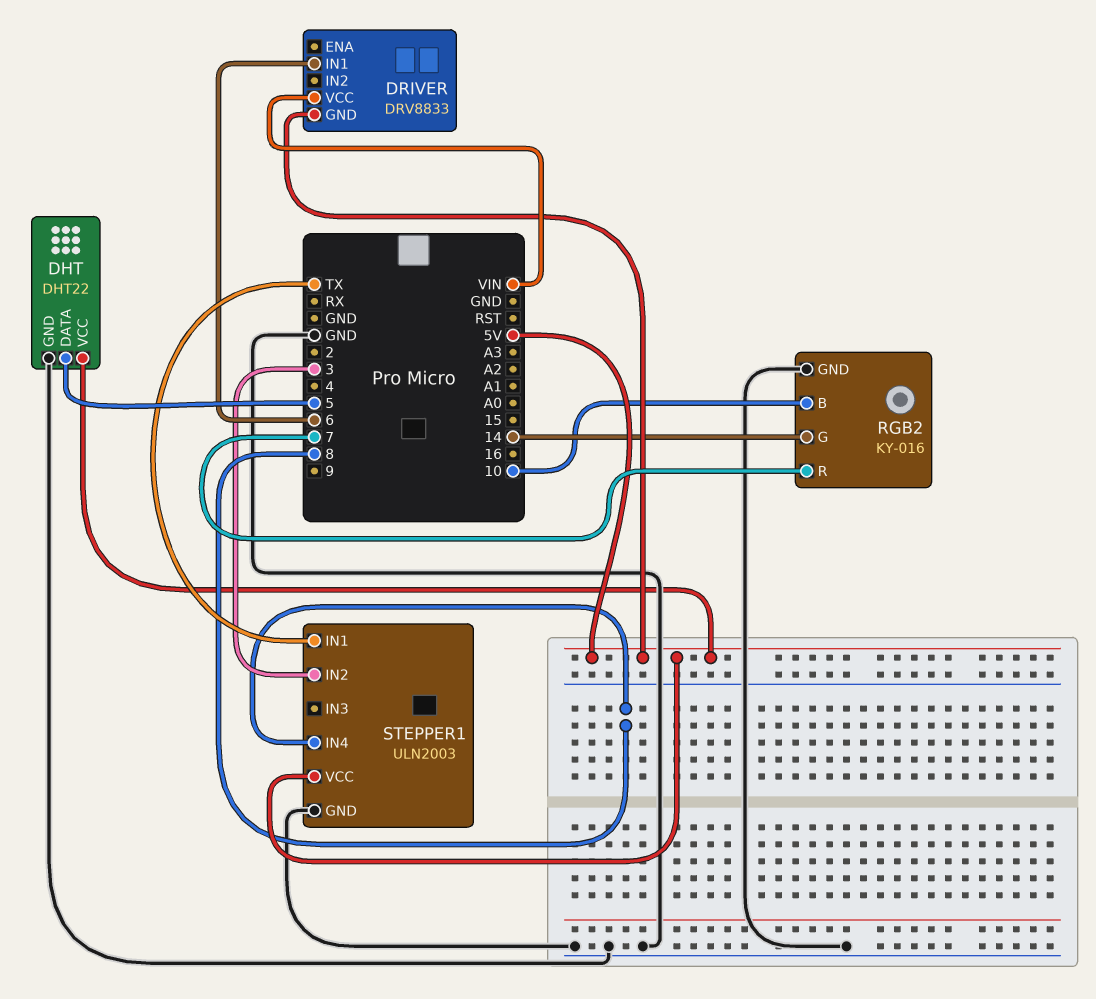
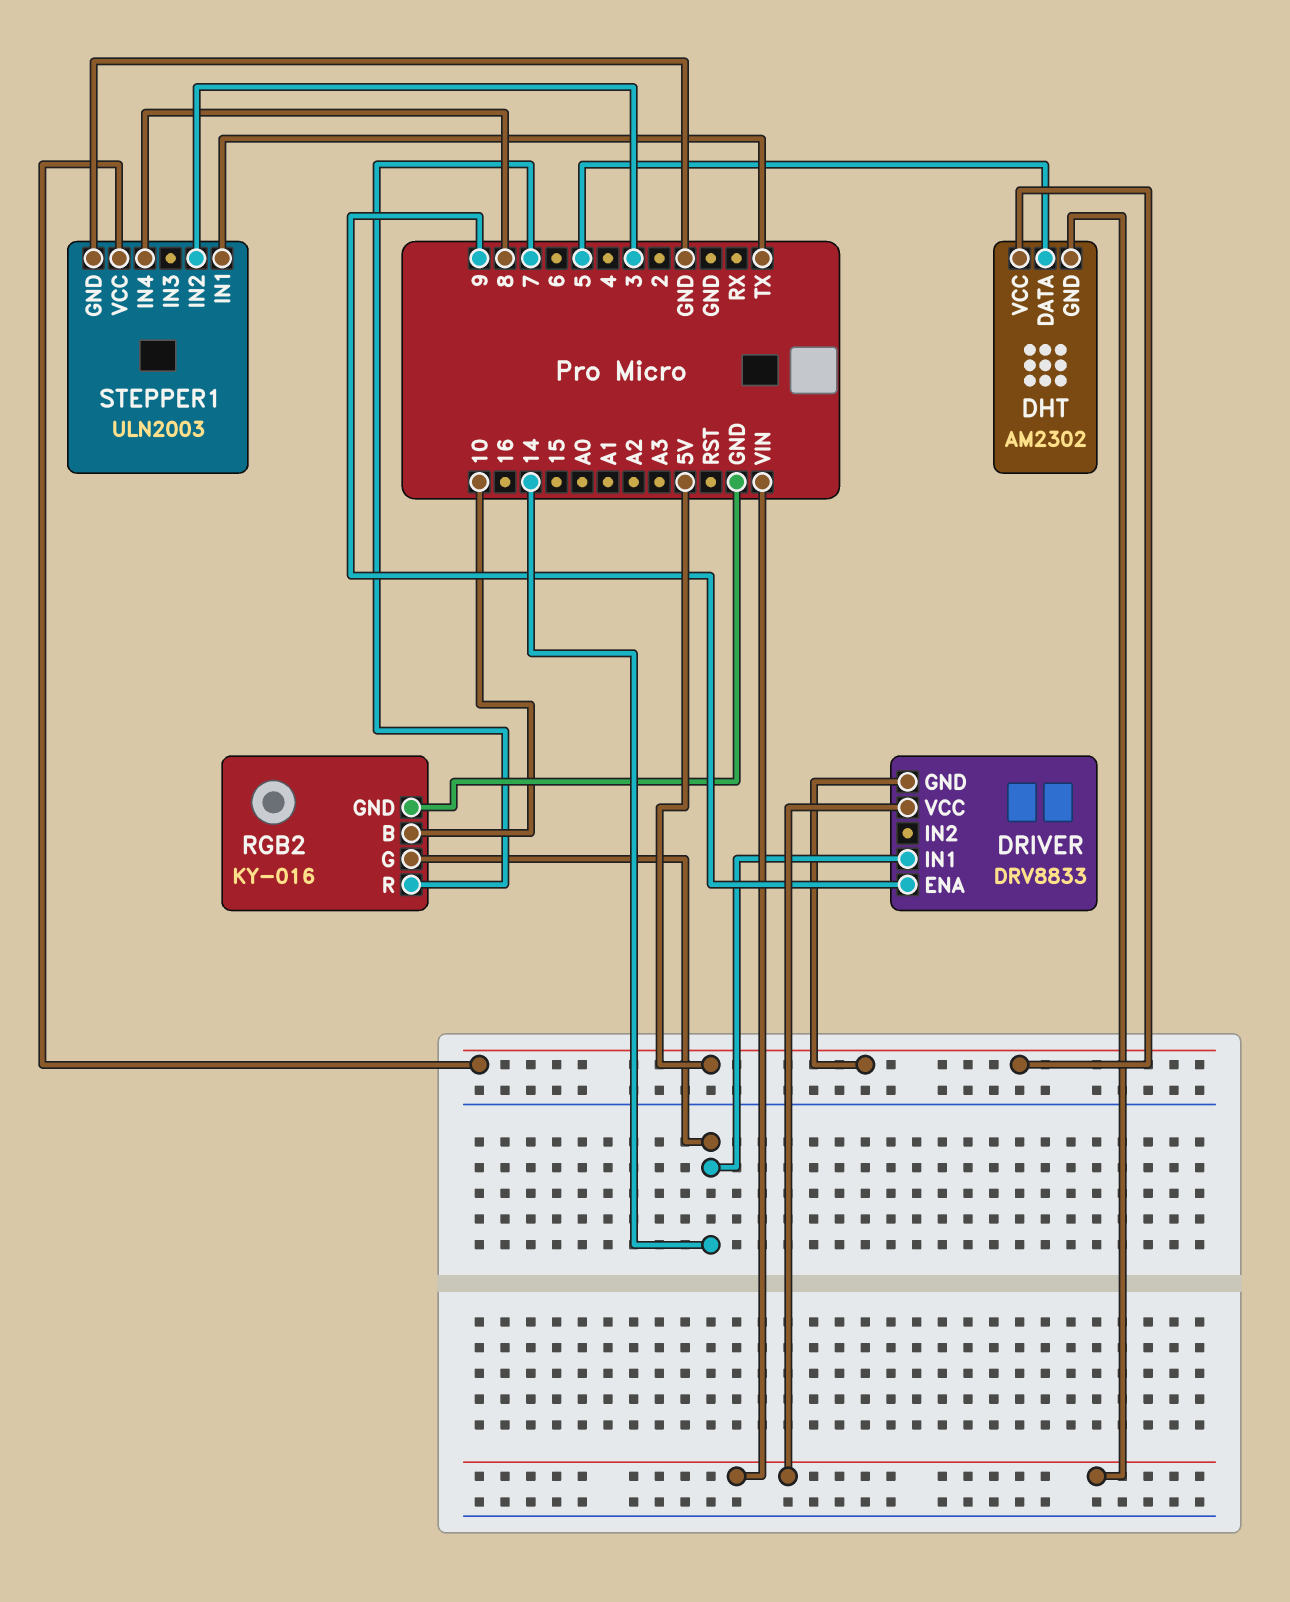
DHT: DHT22 -> AM2302
DHT pin GND: GND -> VIN
DRIVER pin ENA: none -> 9
DRIVER pin IN1: 6 -> 14

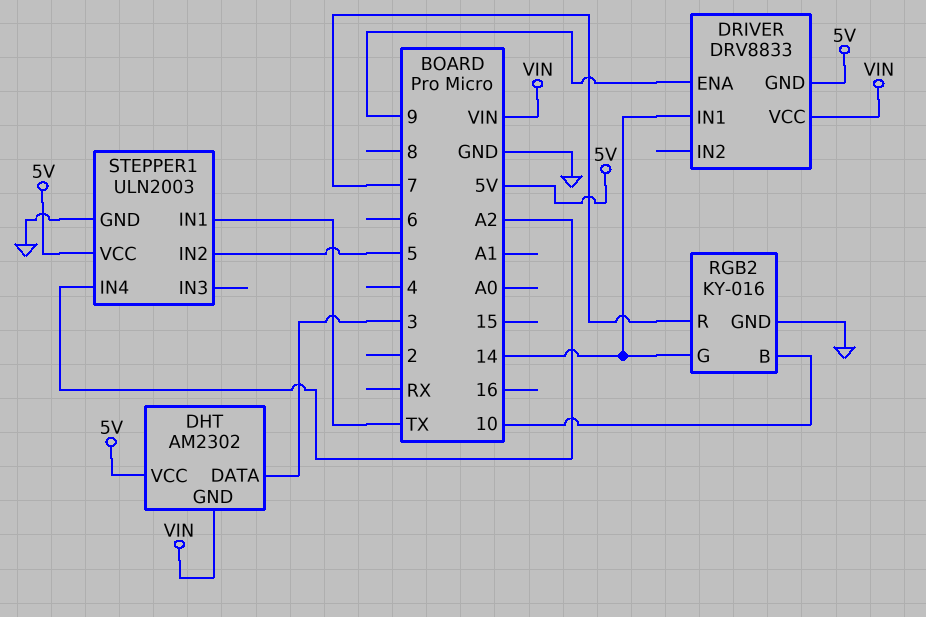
DHT pin DATA: 5 -> 3
STEPPER1 pin IN2: 3 -> 5
STEPPER1 pin IN4: 8 -> A2

